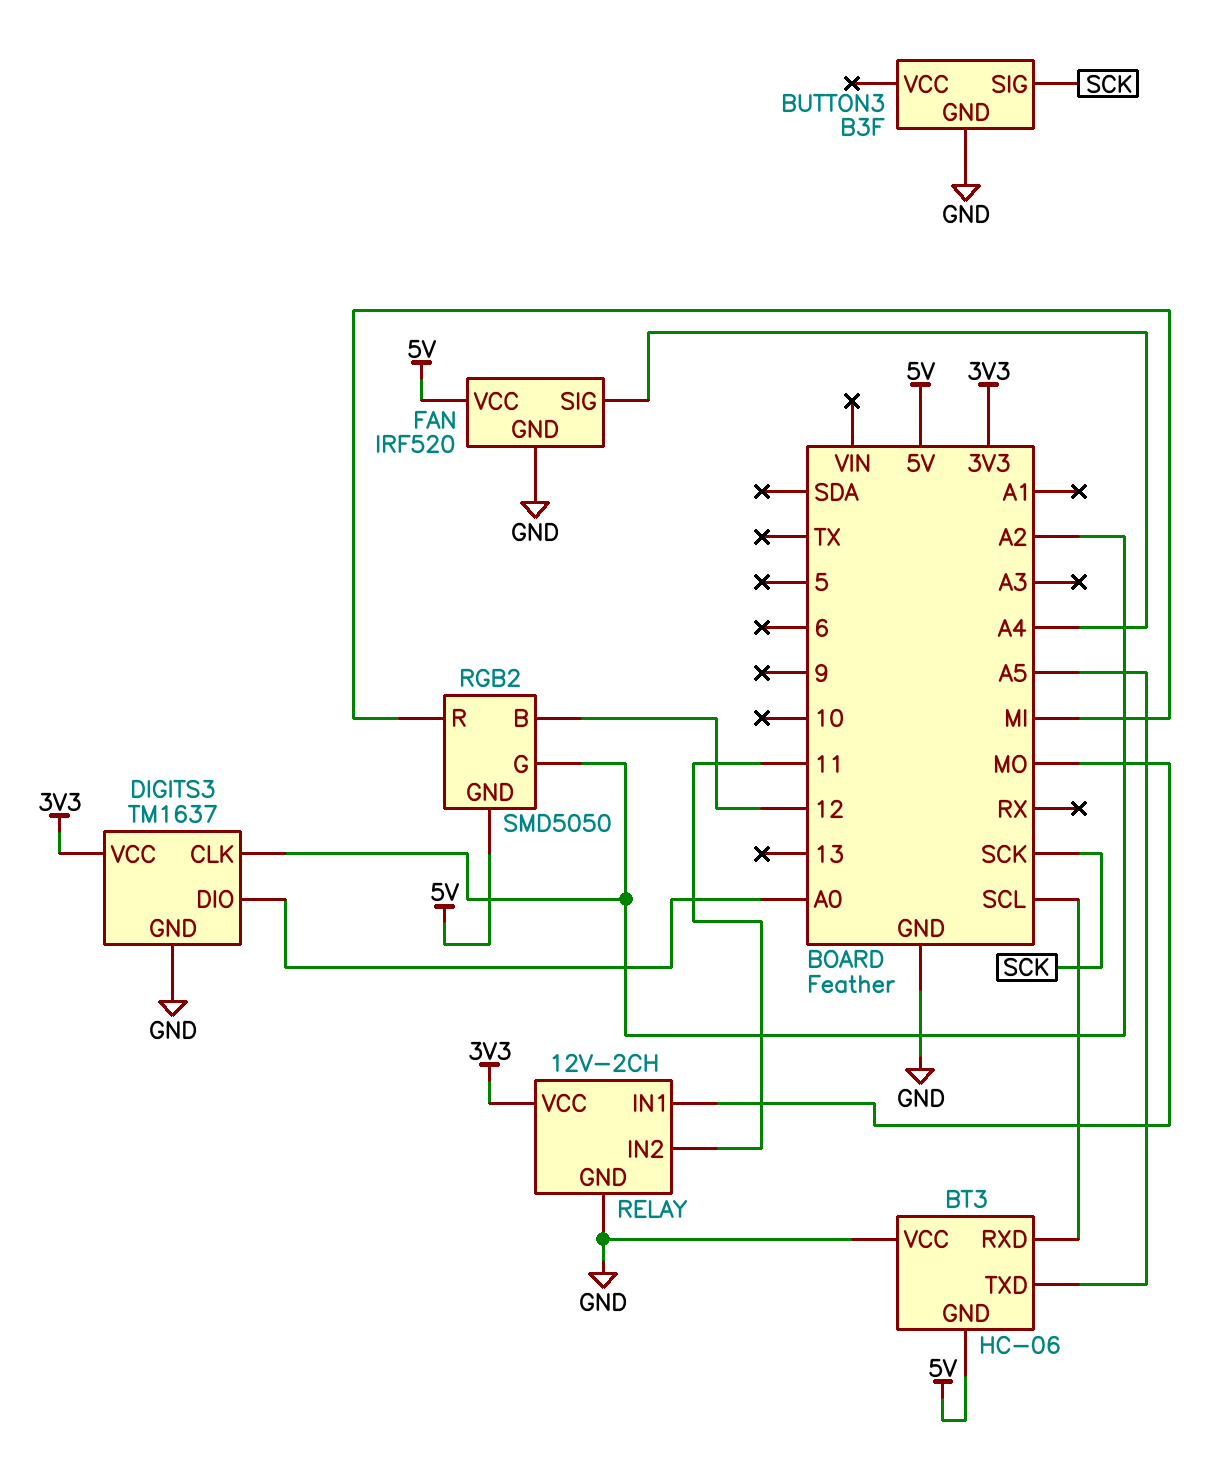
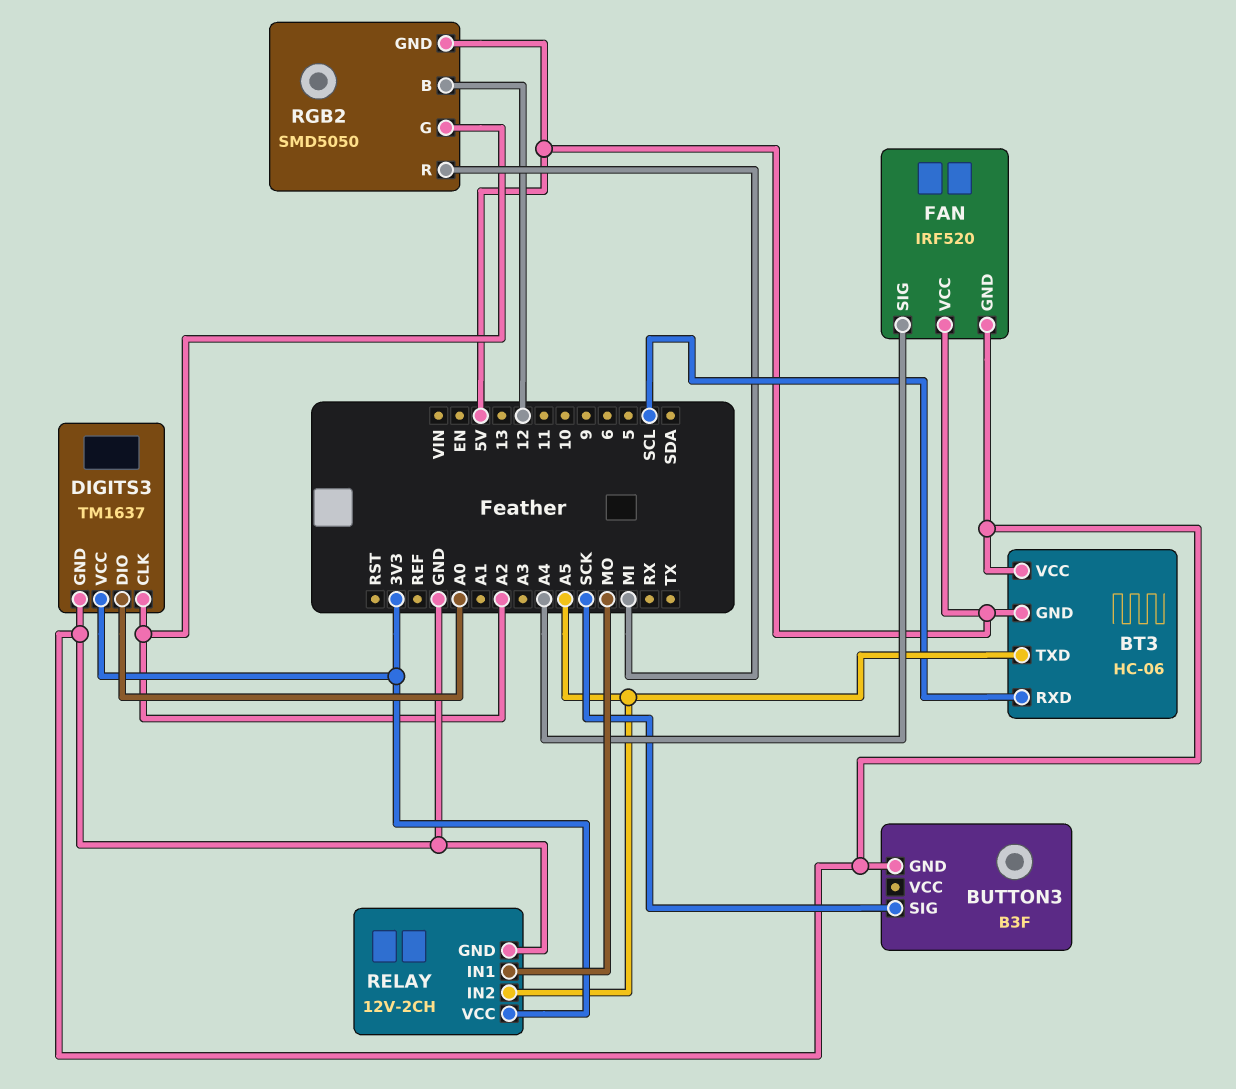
RELAY pin IN2: 11 -> A5

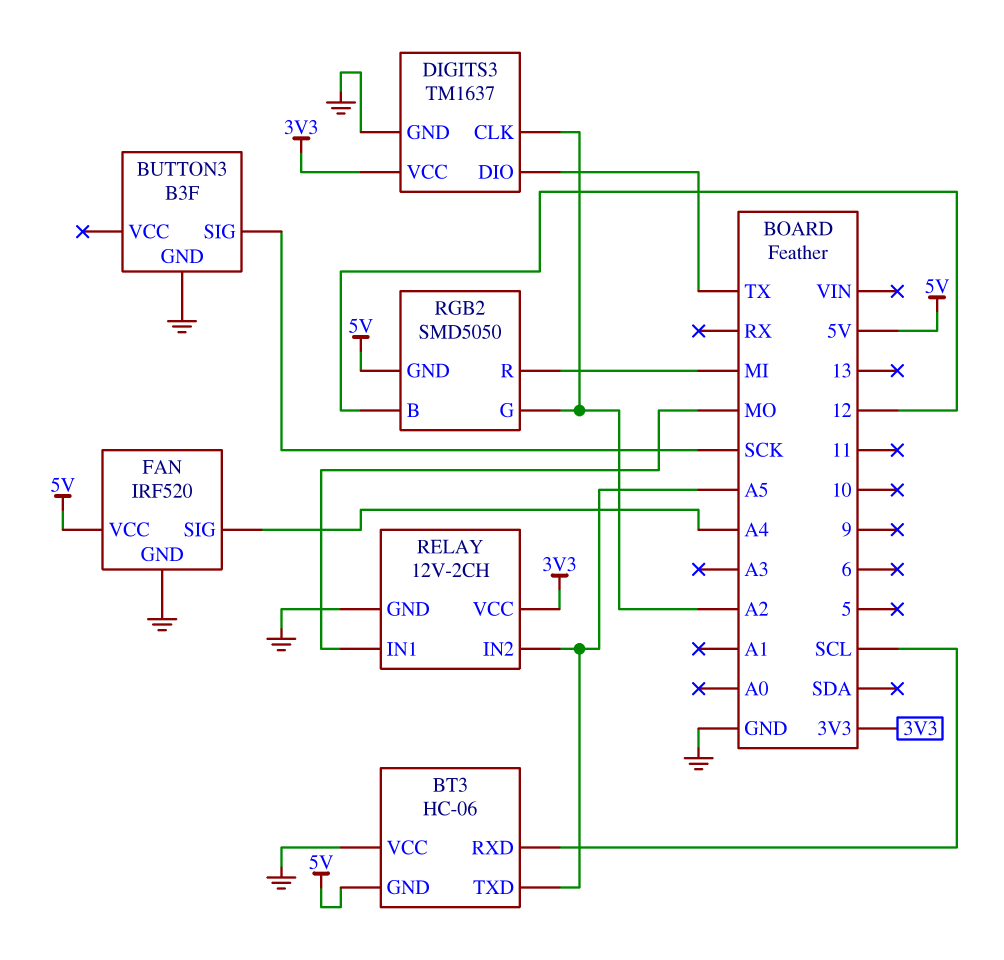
DIGITS3 pin DIO: A0 -> TX

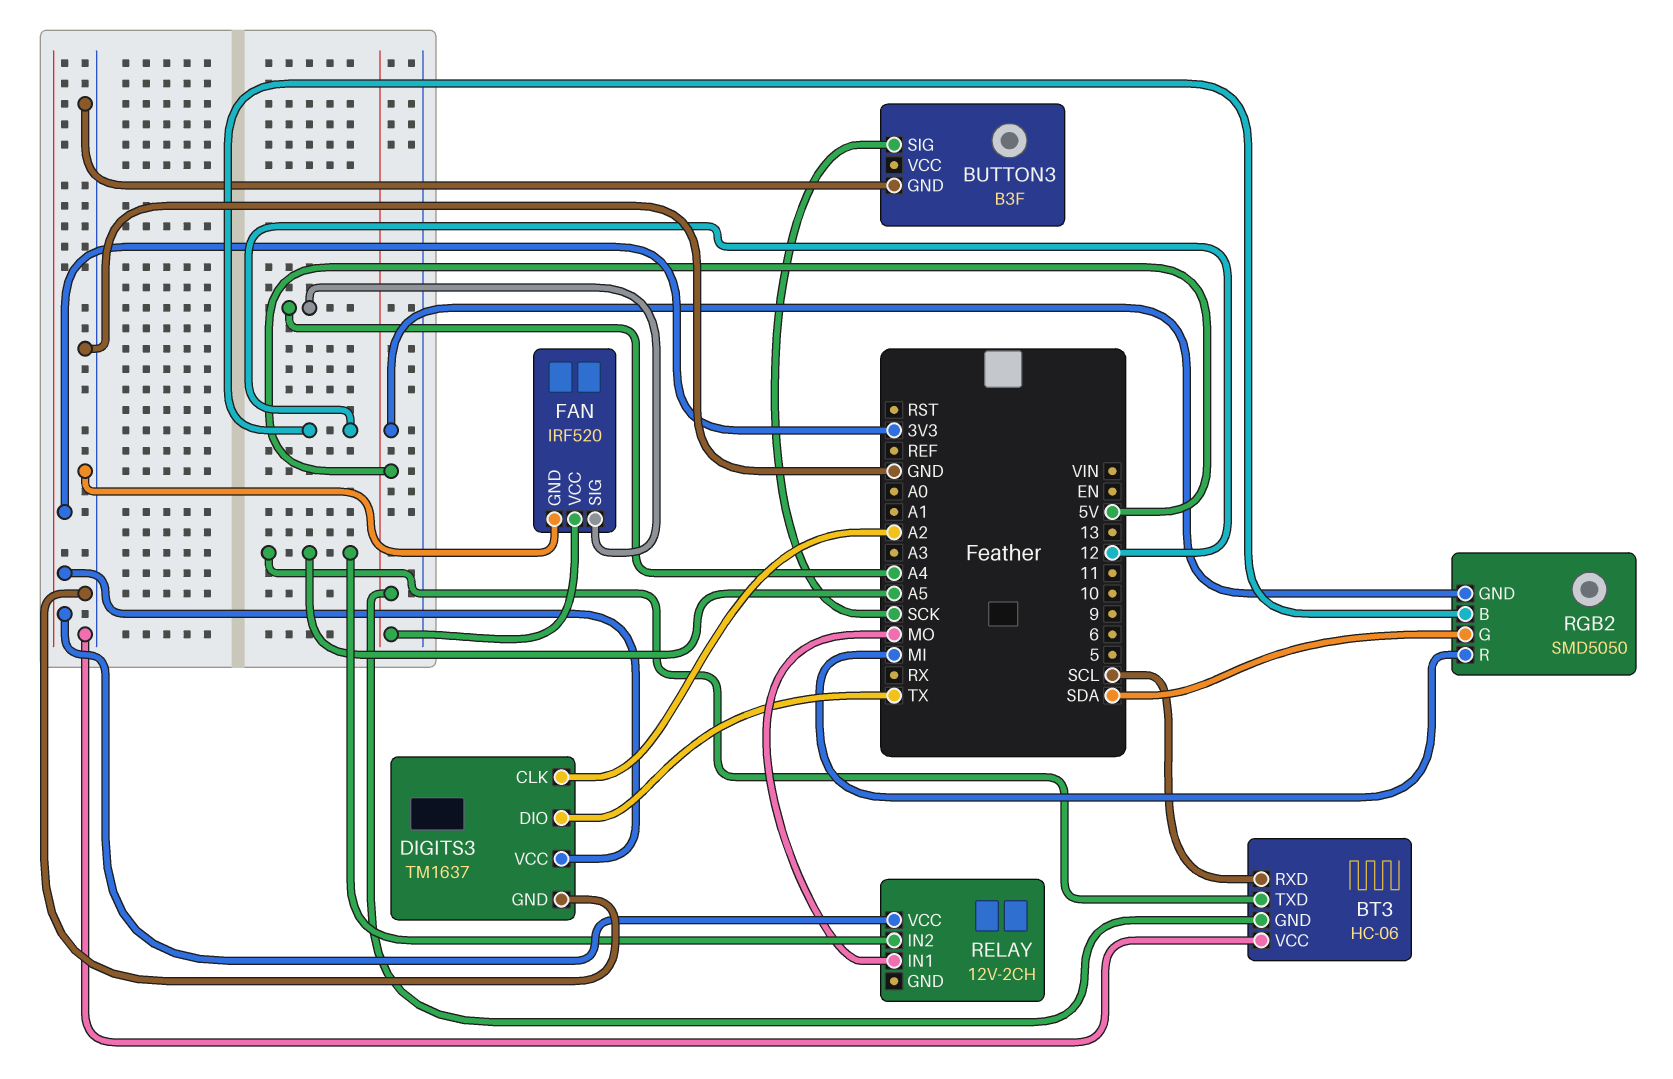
RELAY pin GND: GND -> none
RGB2 pin G: A2 -> SDA

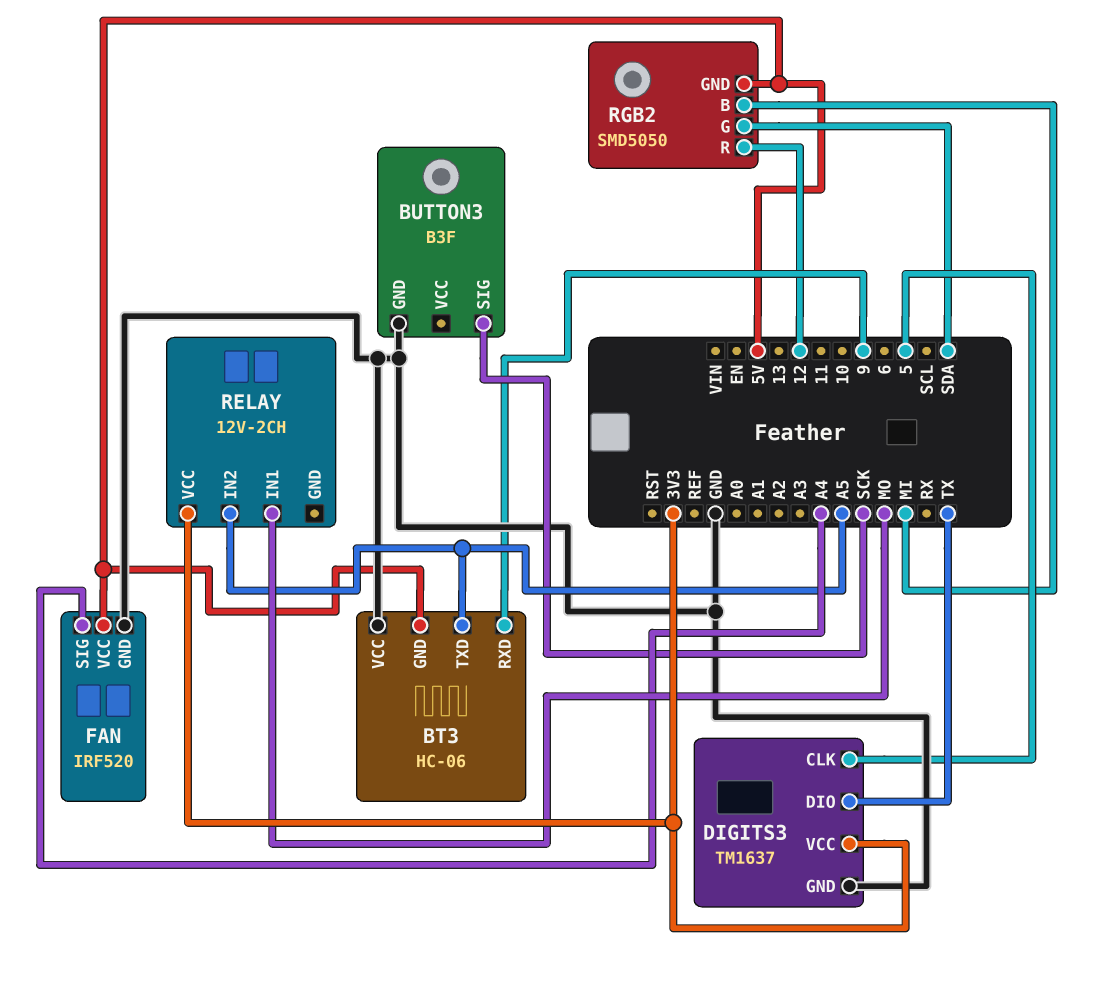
BT3 pin RXD: SCL -> 9
DIGITS3 pin CLK: A2 -> 5
RGB2 pin B: 12 -> MI
RGB2 pin R: MI -> 12

